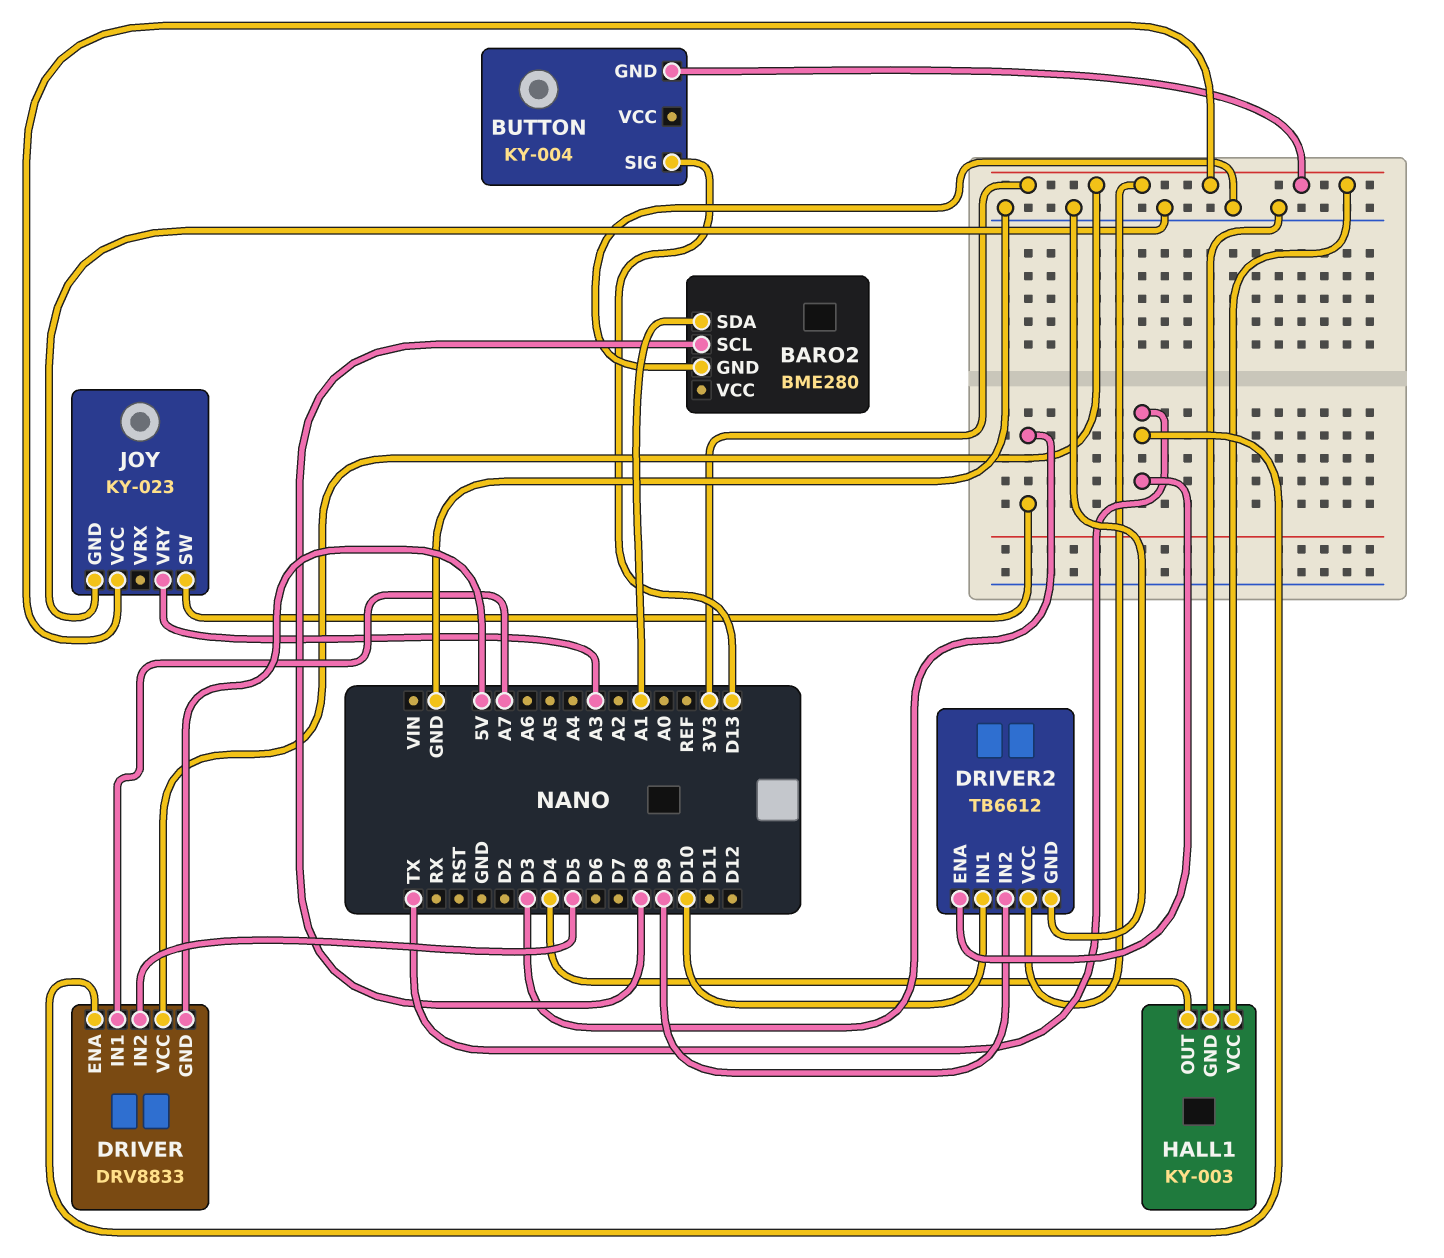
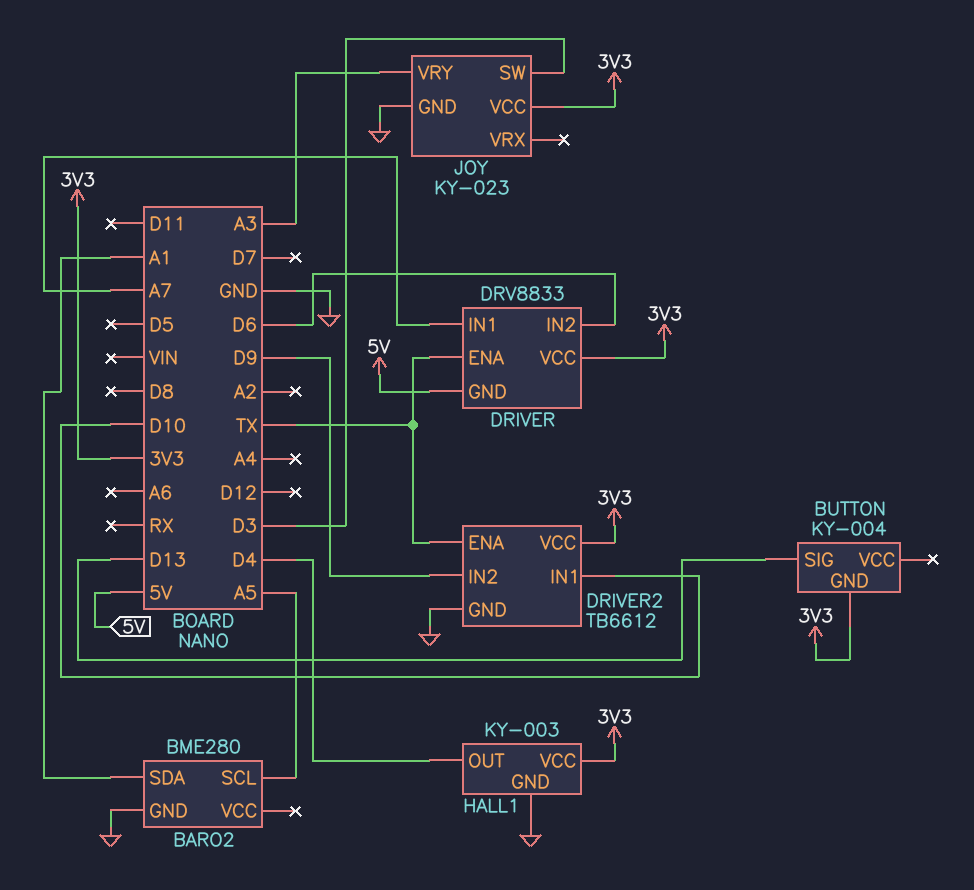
BARO2 pin SCL: D8 -> A5
DRIVER pin IN2: D5 -> D6

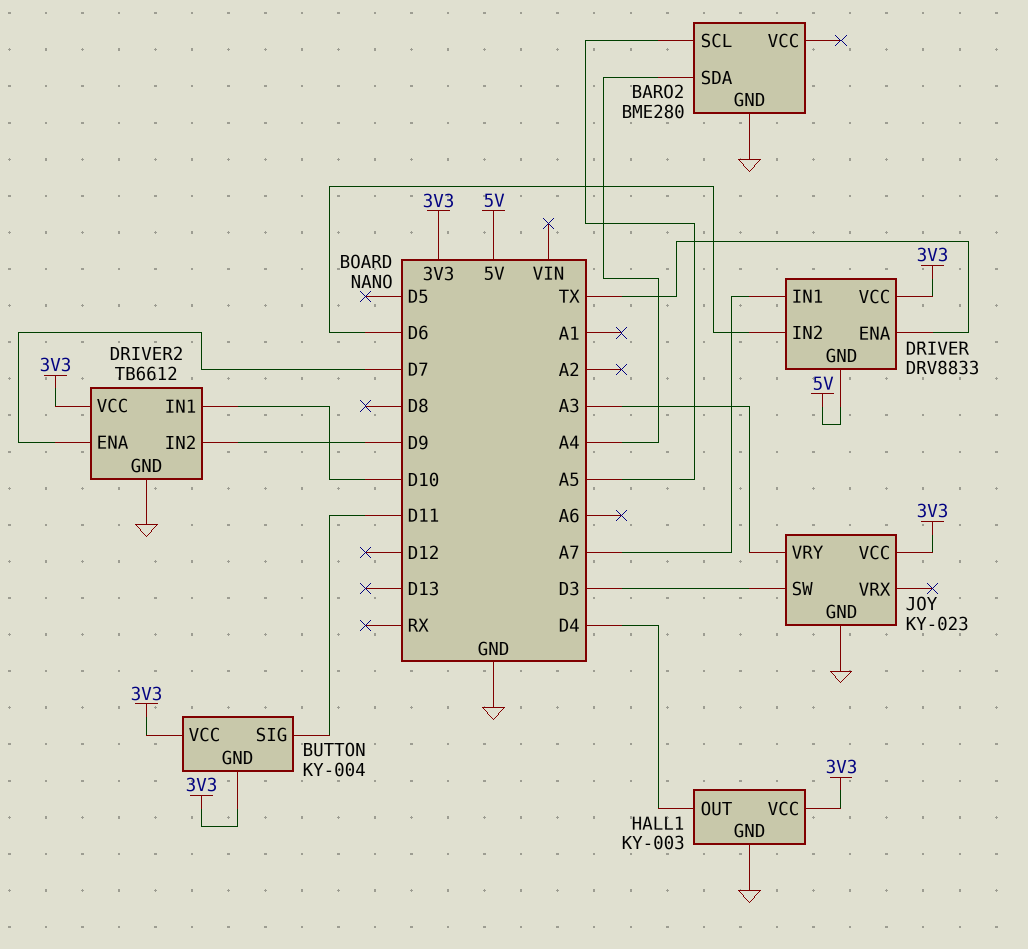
BARO2 pin SDA: A1 -> A4
BUTTON pin SIG: D13 -> D11
BUTTON pin VCC: none -> 3V3
DRIVER2 pin ENA: TX -> D7

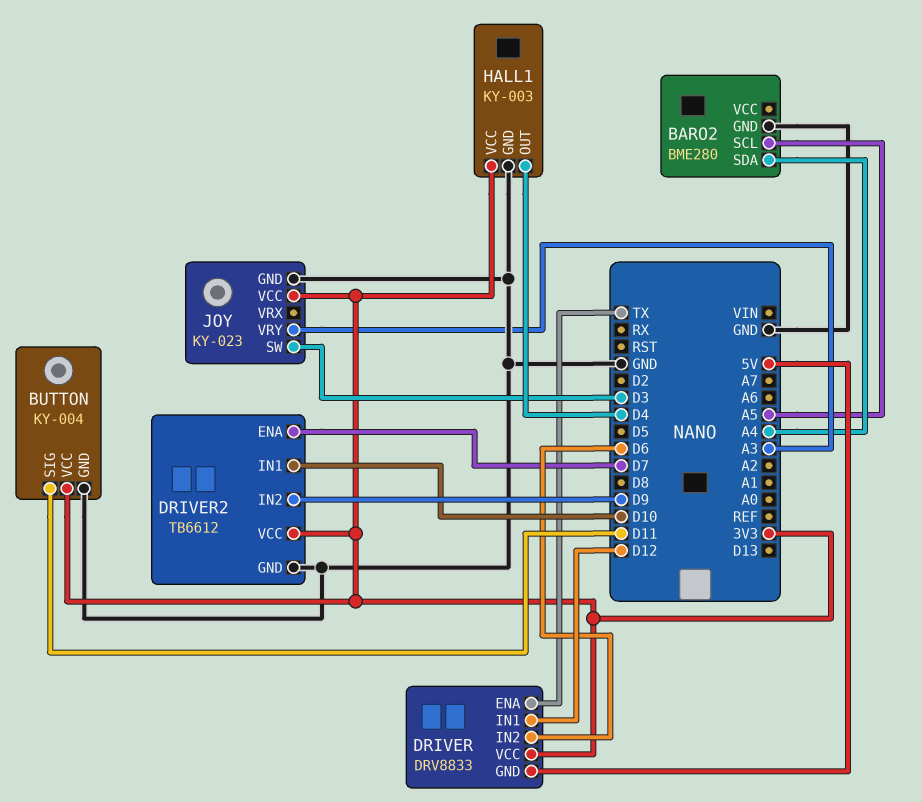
BUTTON pin GND: 3V3 -> GND
DRIVER pin IN1: A7 -> D12

